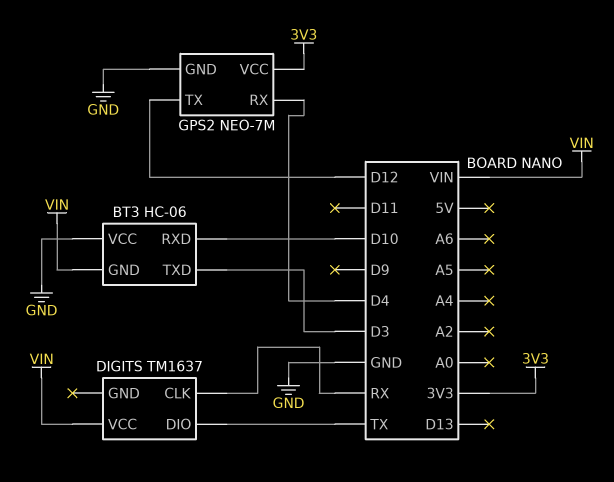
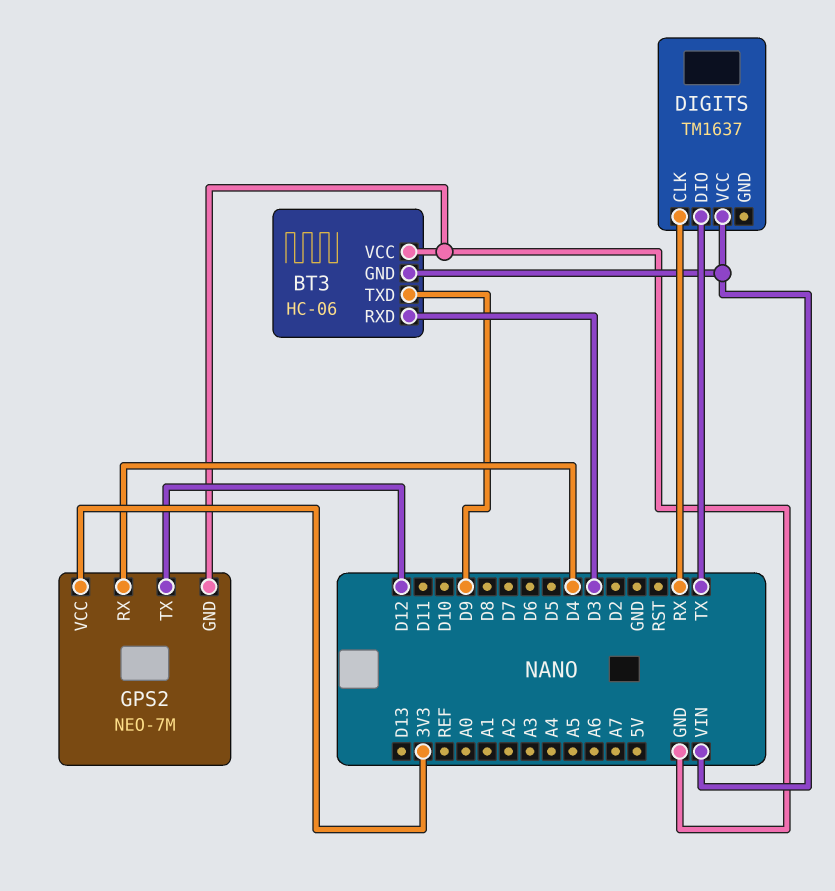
BT3 pin RXD: D10 -> D3
BT3 pin TXD: D3 -> D9

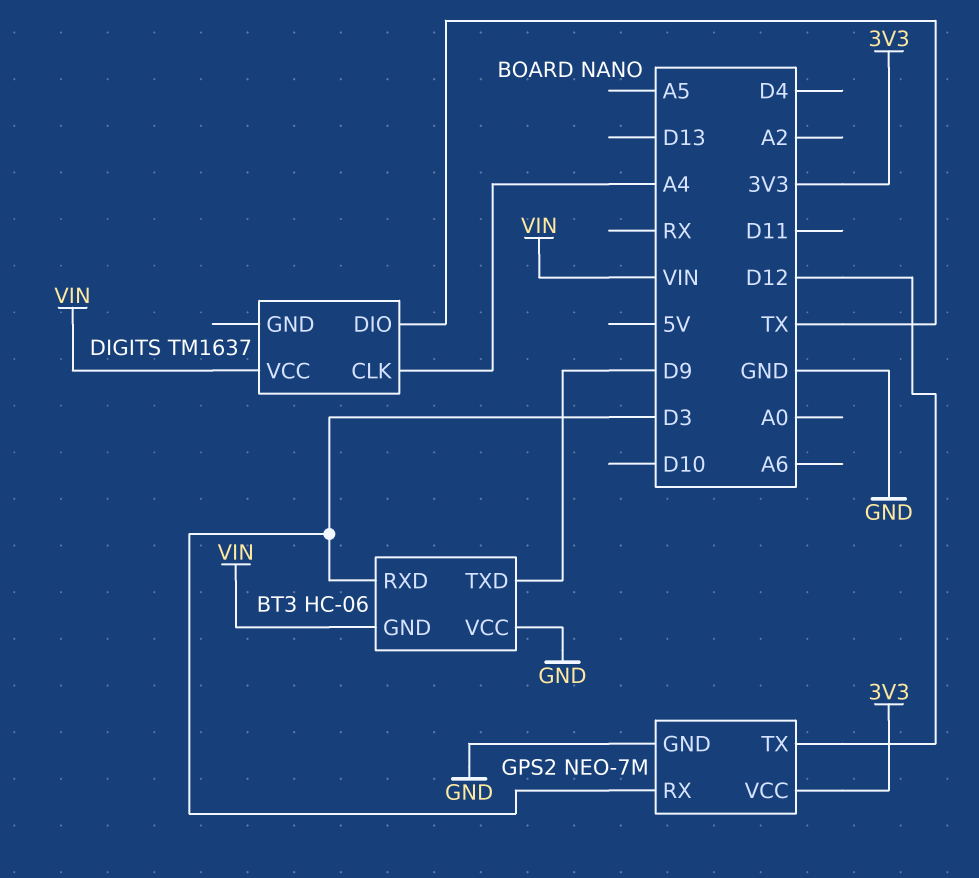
DIGITS pin CLK: RX -> A4
GPS2 pin RX: D4 -> D3

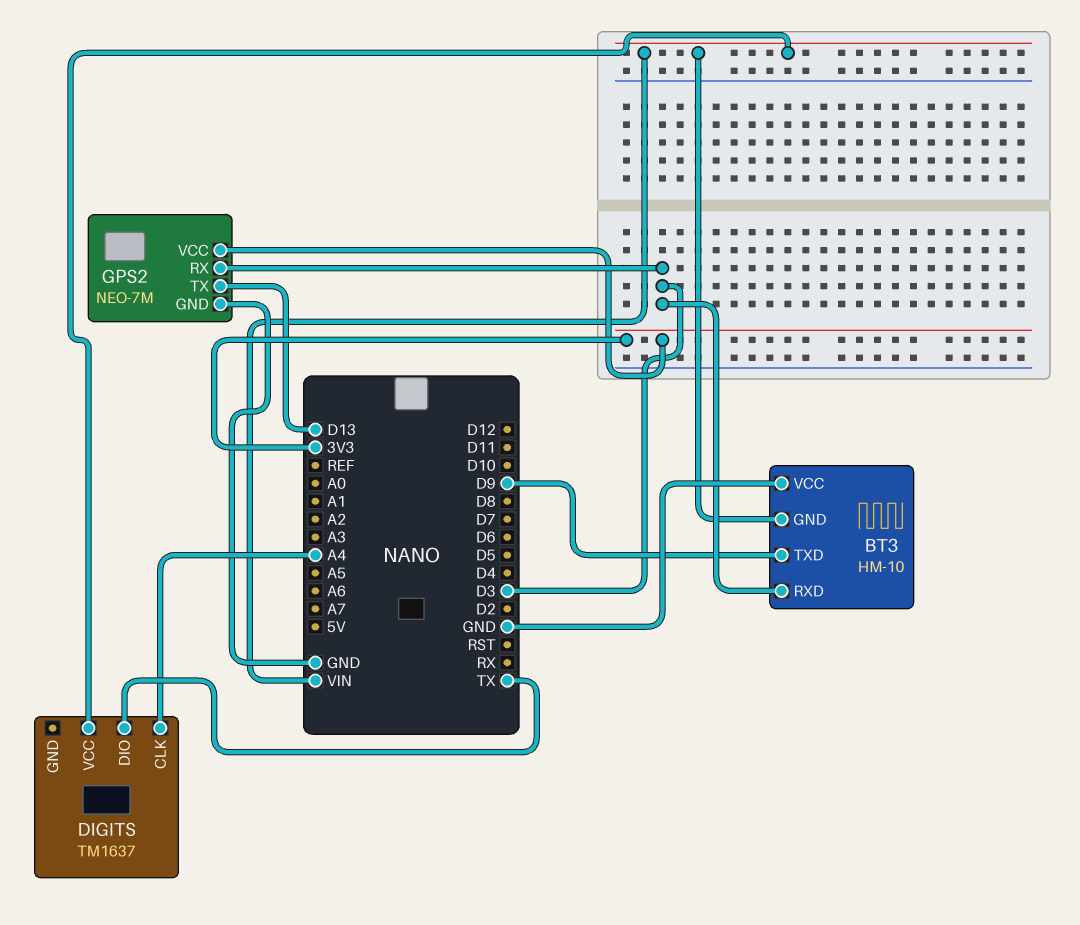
BT3: HC-06 -> HM-10
GPS2 pin TX: D12 -> D13

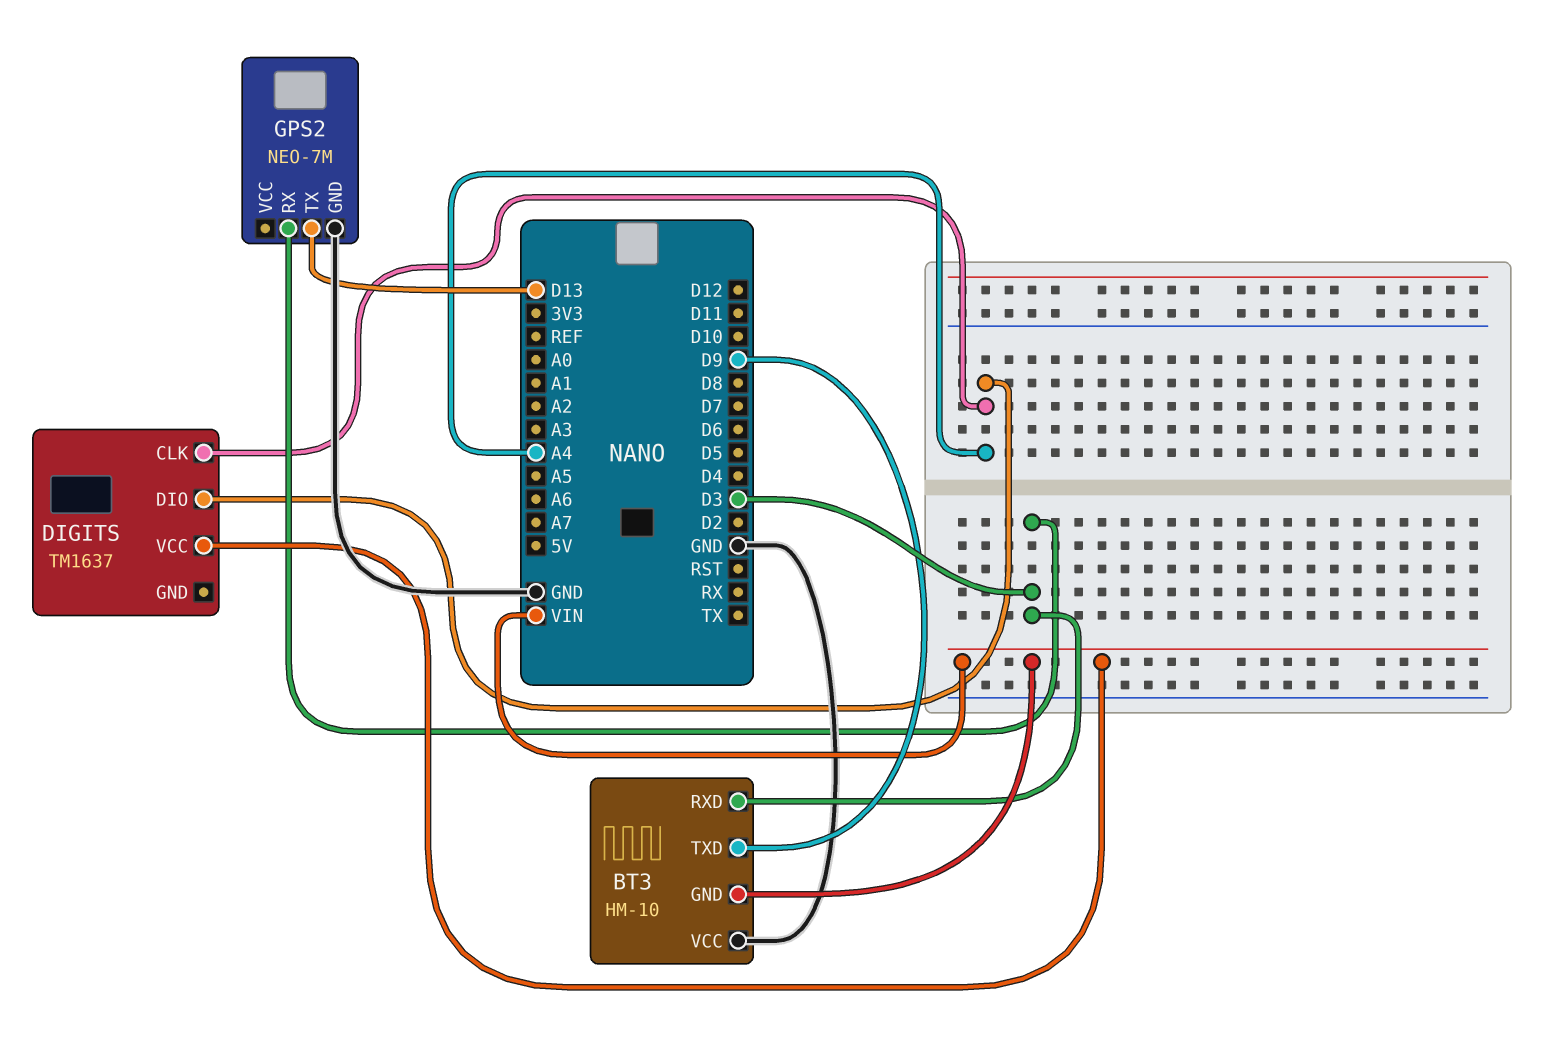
DIGITS pin DIO: TX -> A4
GPS2 pin VCC: 3V3 -> none

